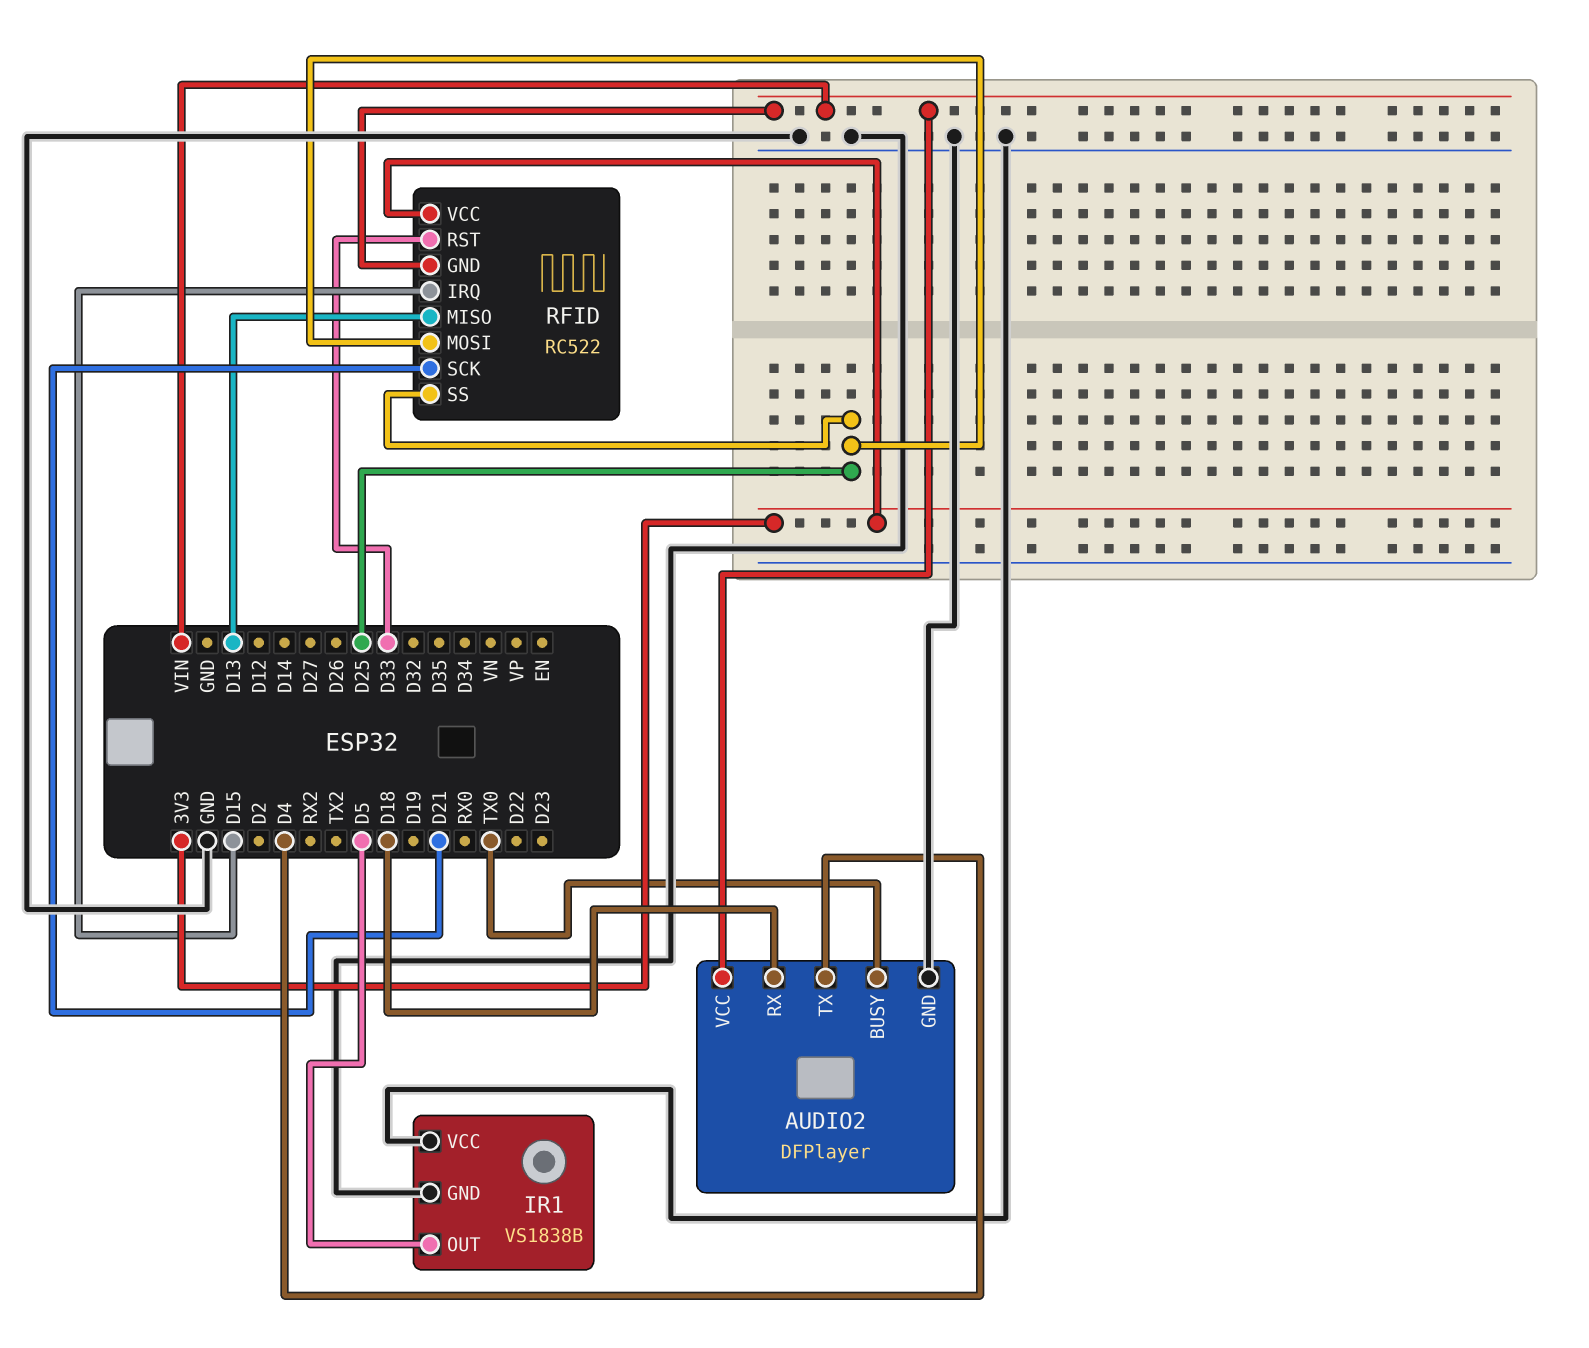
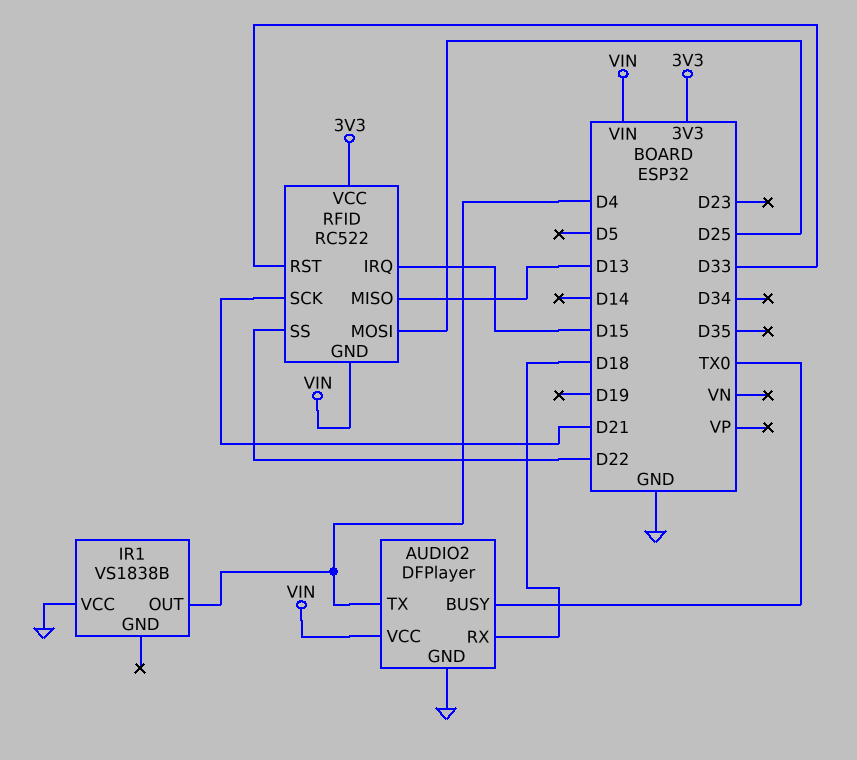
IR1 pin GND: GND -> none
IR1 pin OUT: D5 -> D4
RFID pin SS: D25 -> D22

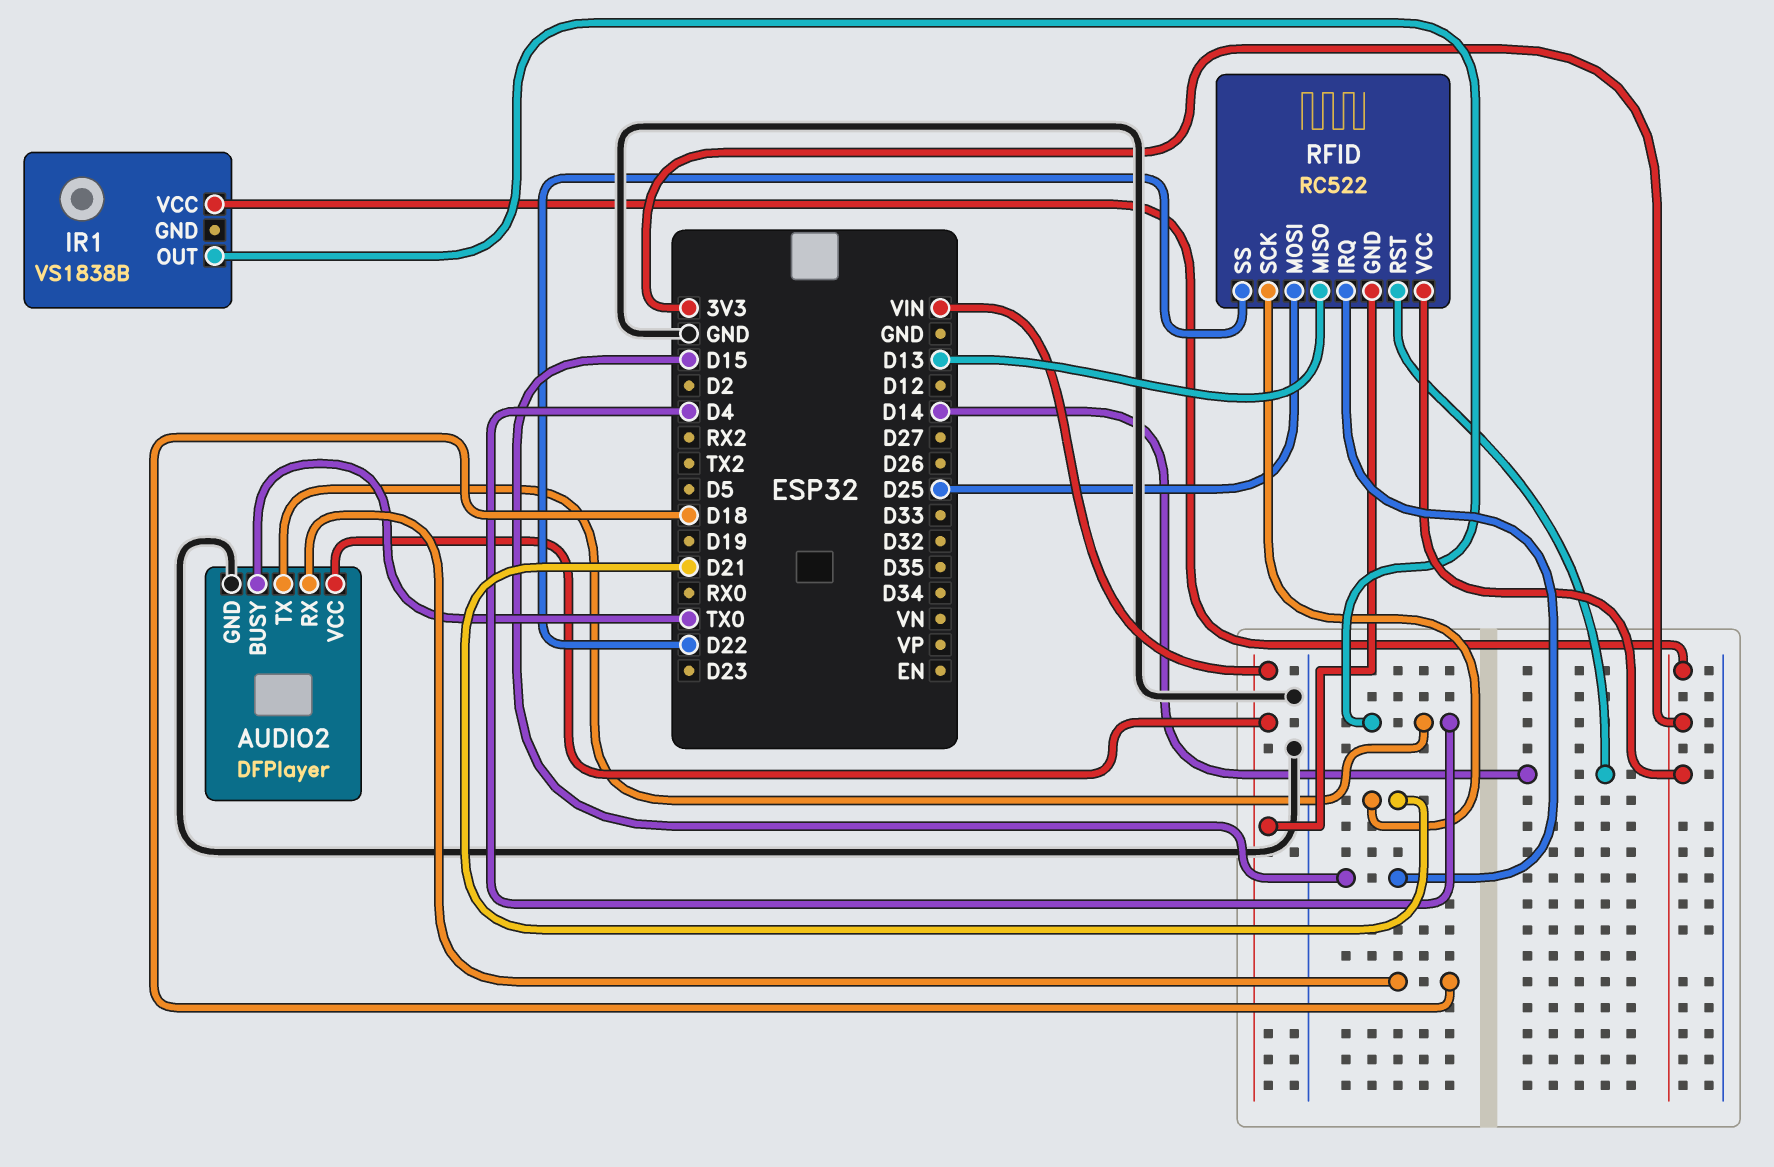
IR1 pin VCC: GND -> 3V3
RFID pin RST: D33 -> D14

